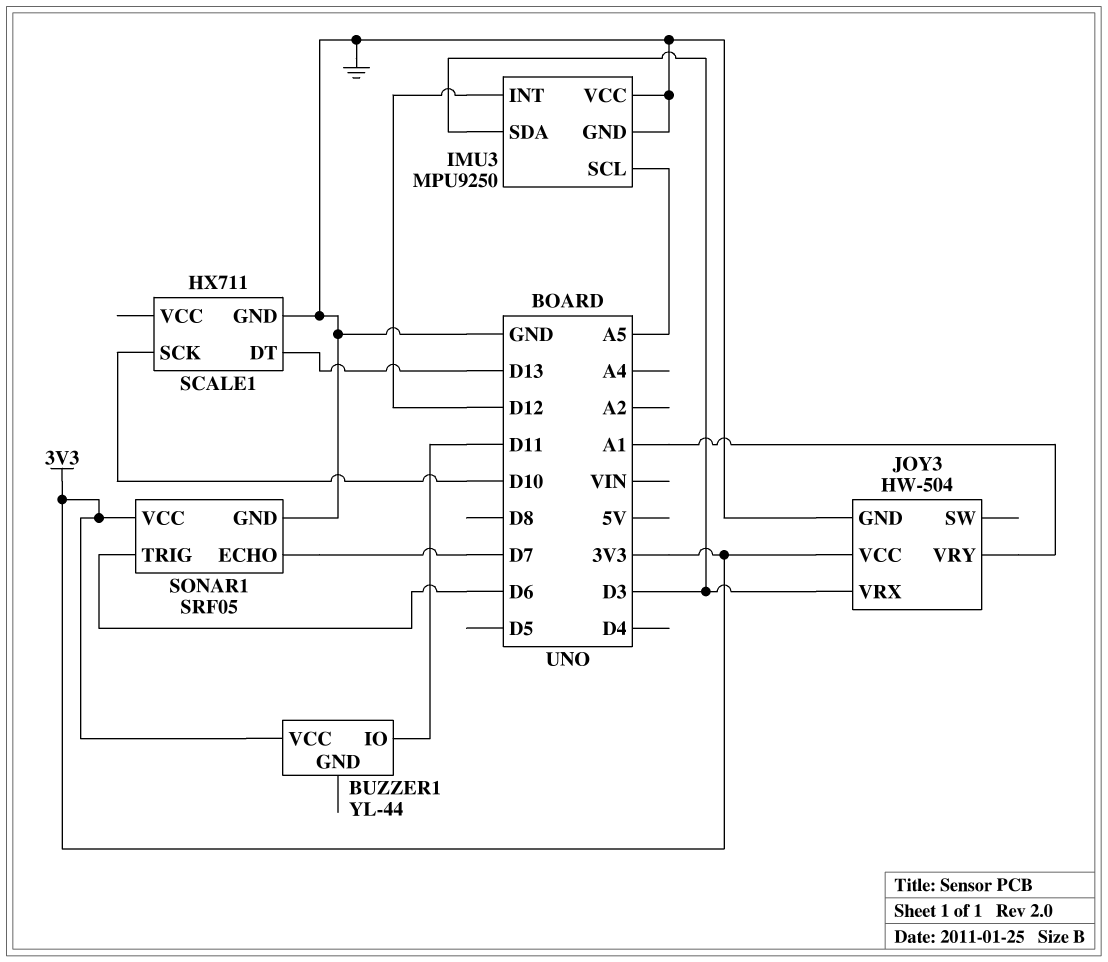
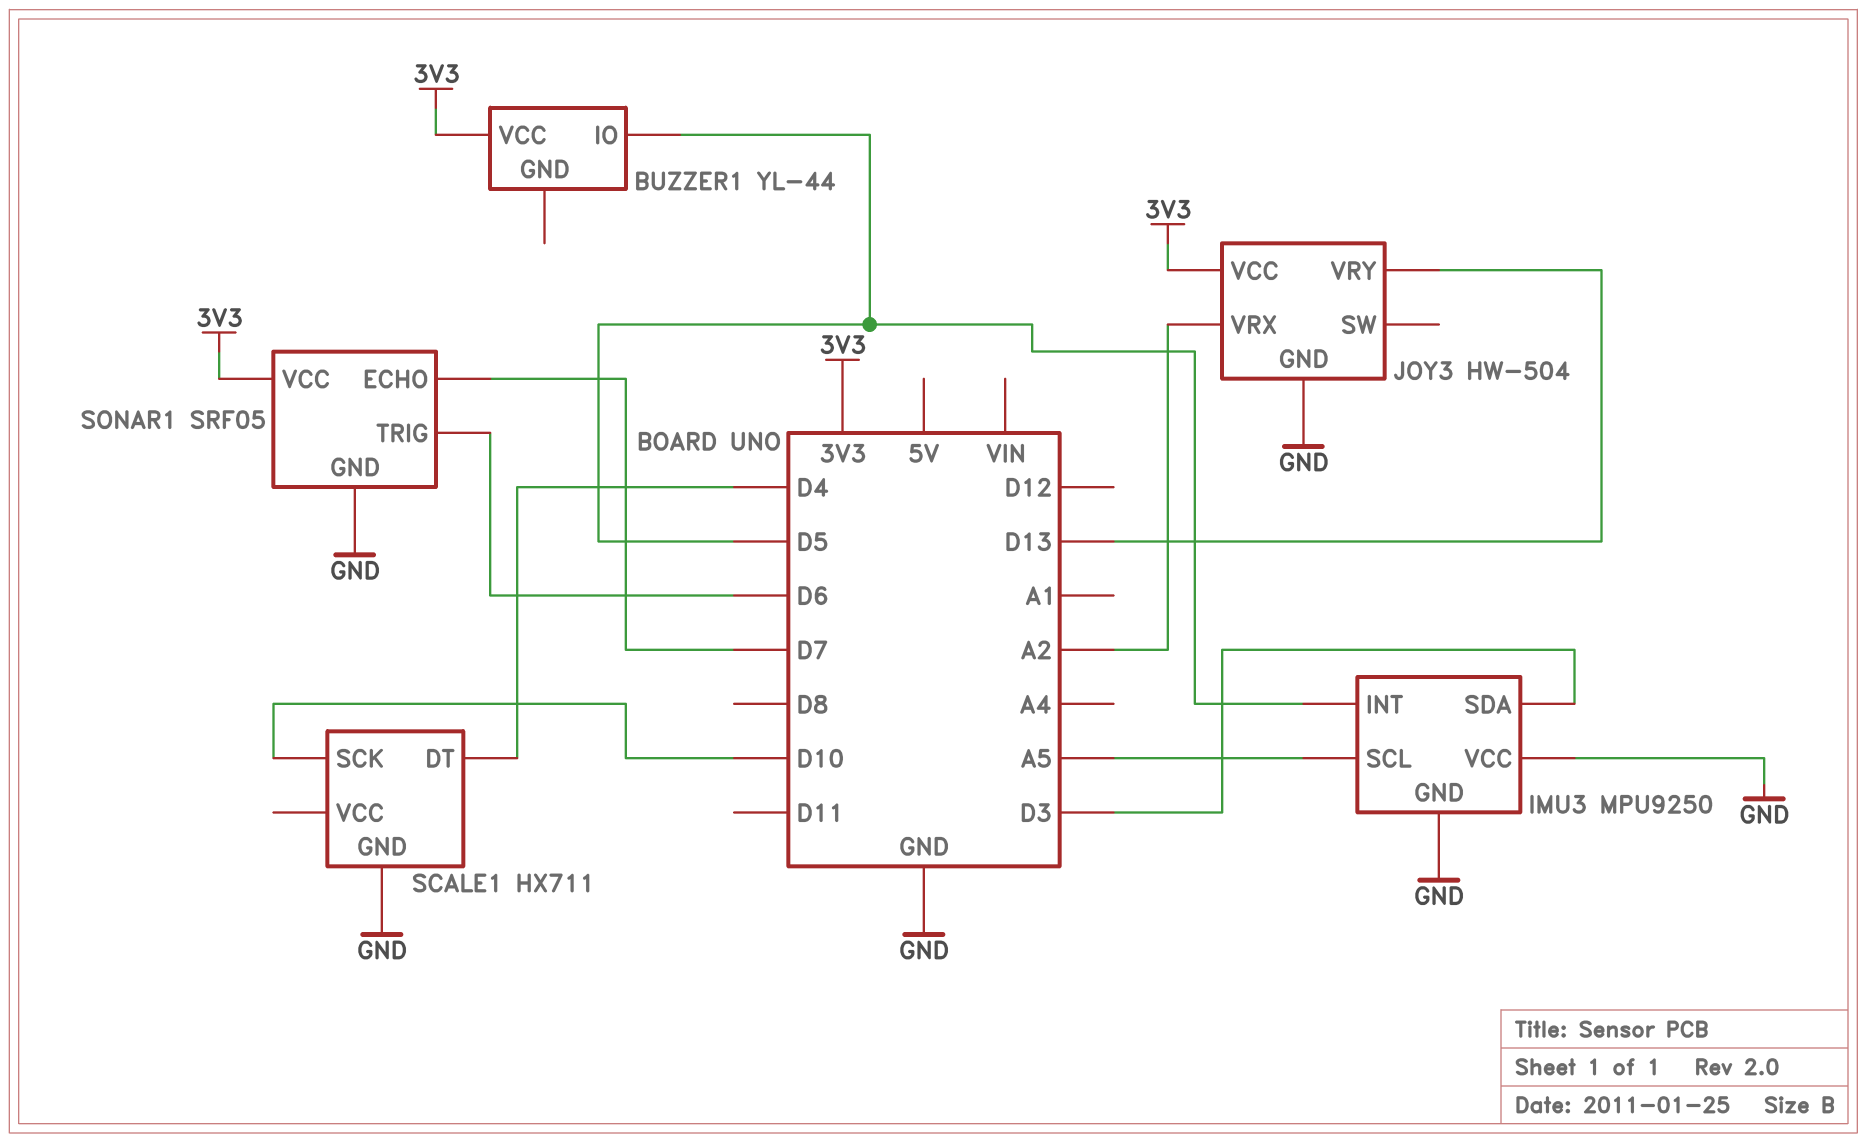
BUZZER1 pin IO: D11 -> D5
IMU3 pin INT: D12 -> D5
JOY3 pin VRX: D3 -> A2
JOY3 pin VRY: A1 -> D13
SCALE1 pin DT: D13 -> D4

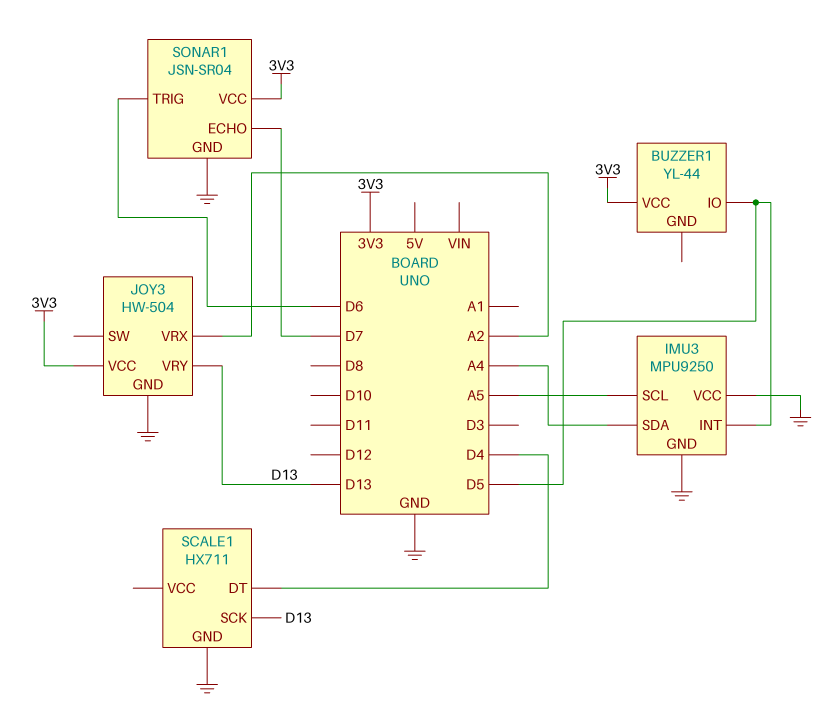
IMU3 pin SDA: D3 -> A4
SCALE1 pin SCK: D10 -> D13
SONAR1: SRF05 -> JSN-SR04

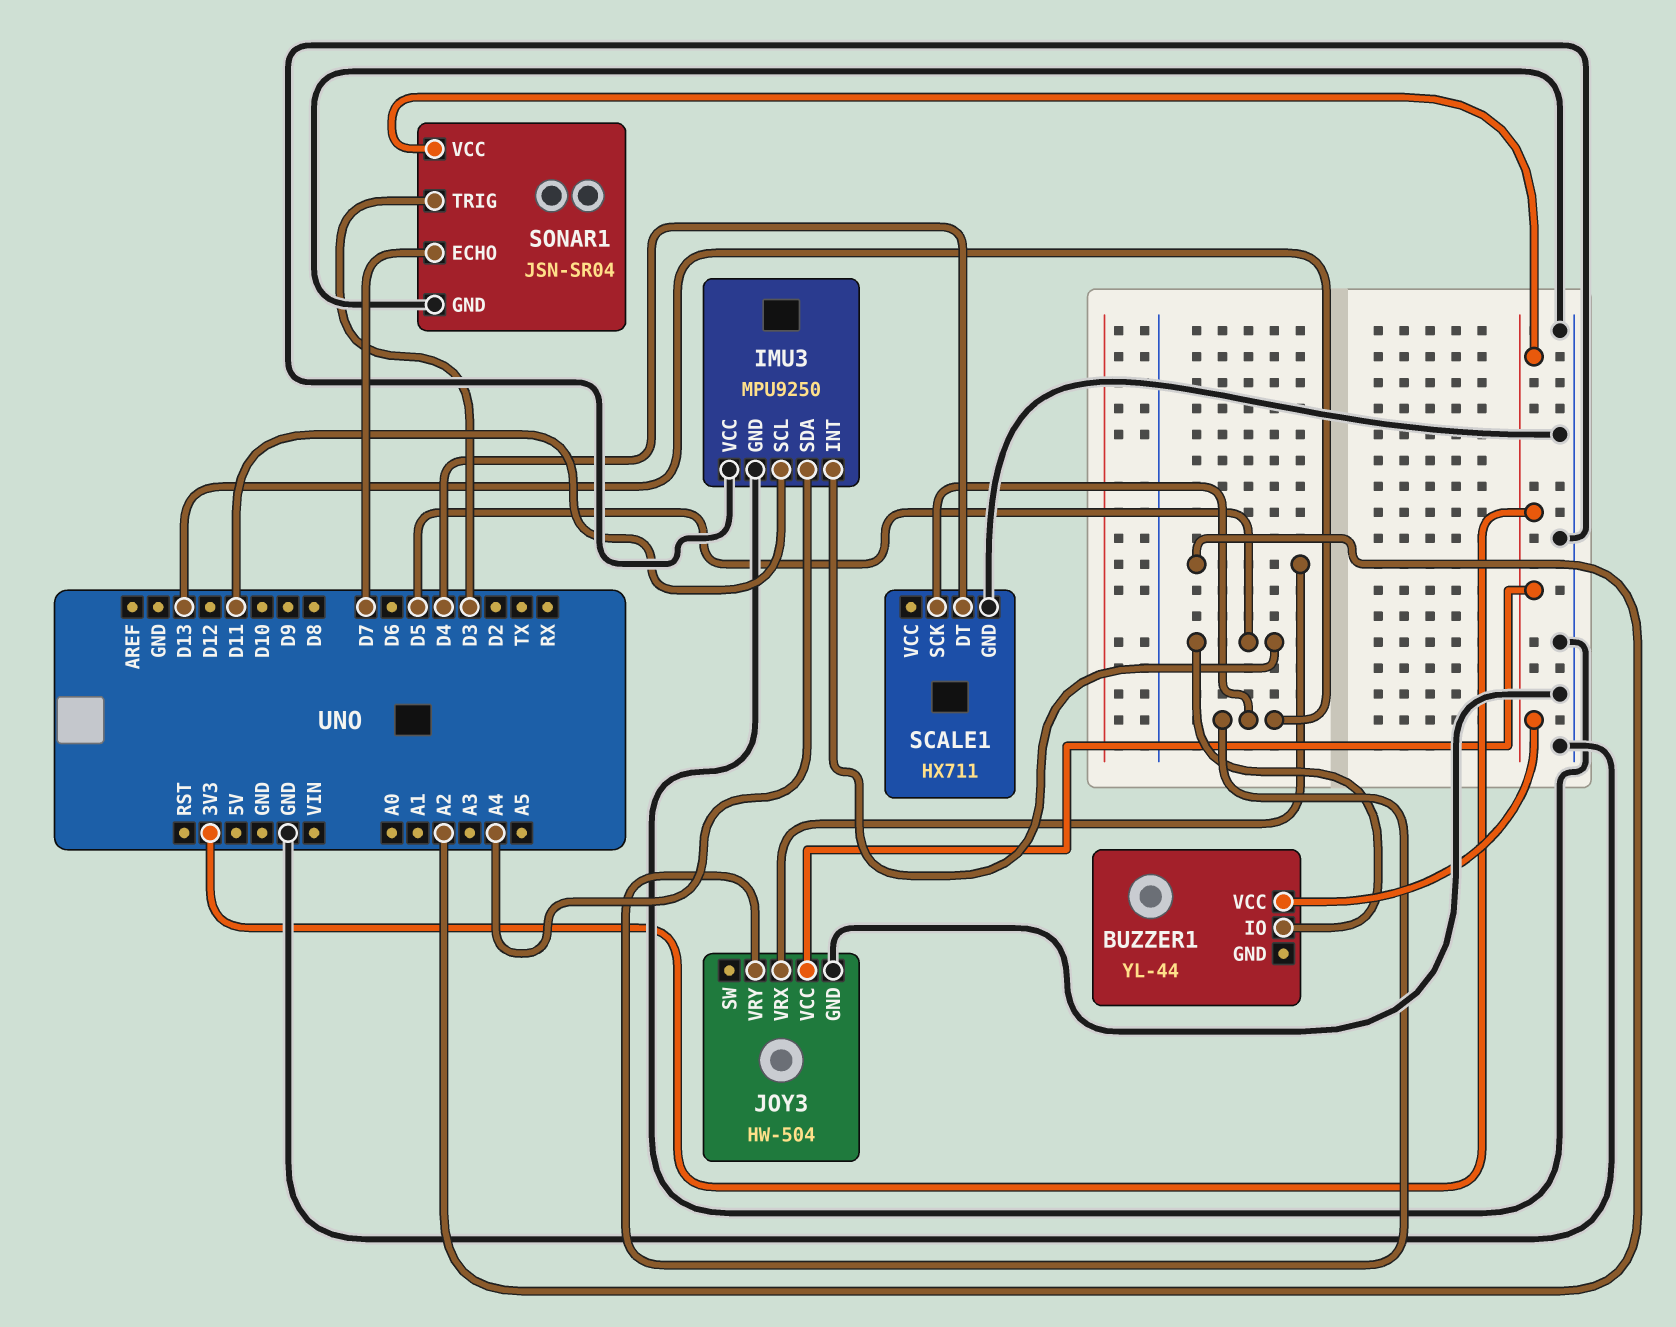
IMU3 pin SCL: A5 -> D11
SONAR1 pin TRIG: D6 -> D3

